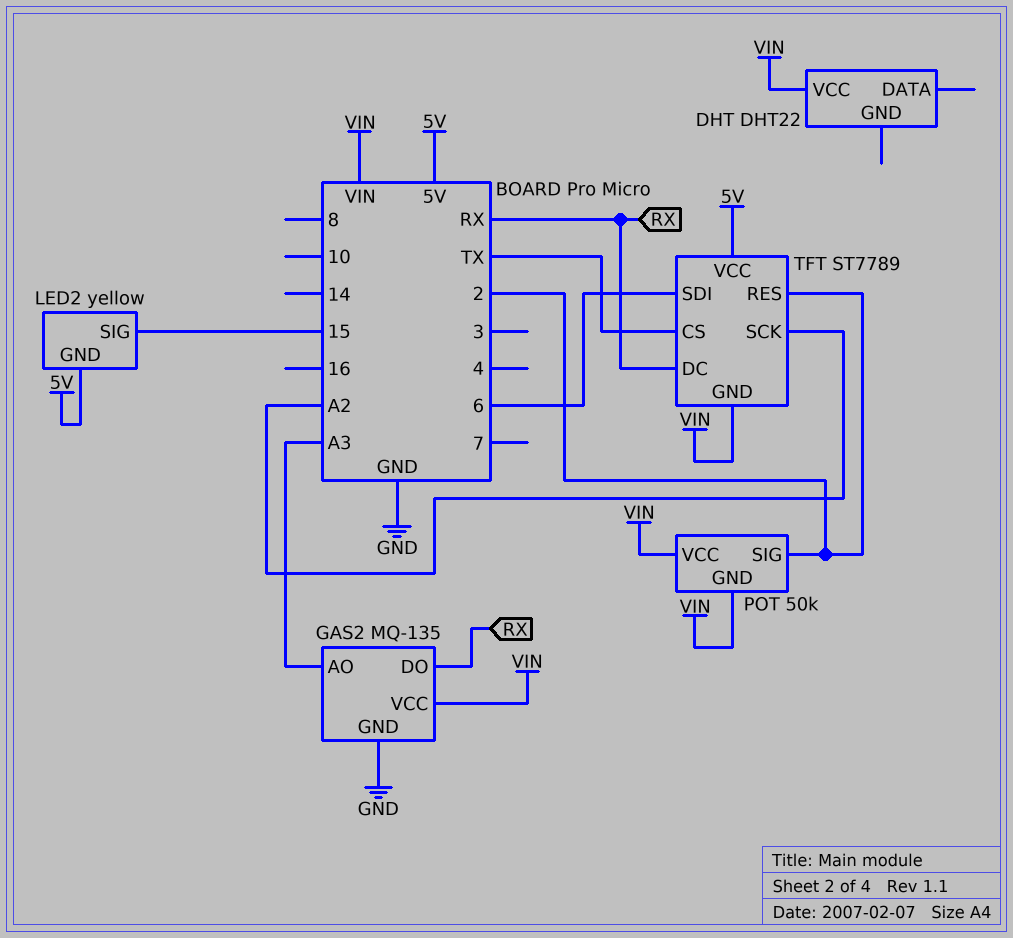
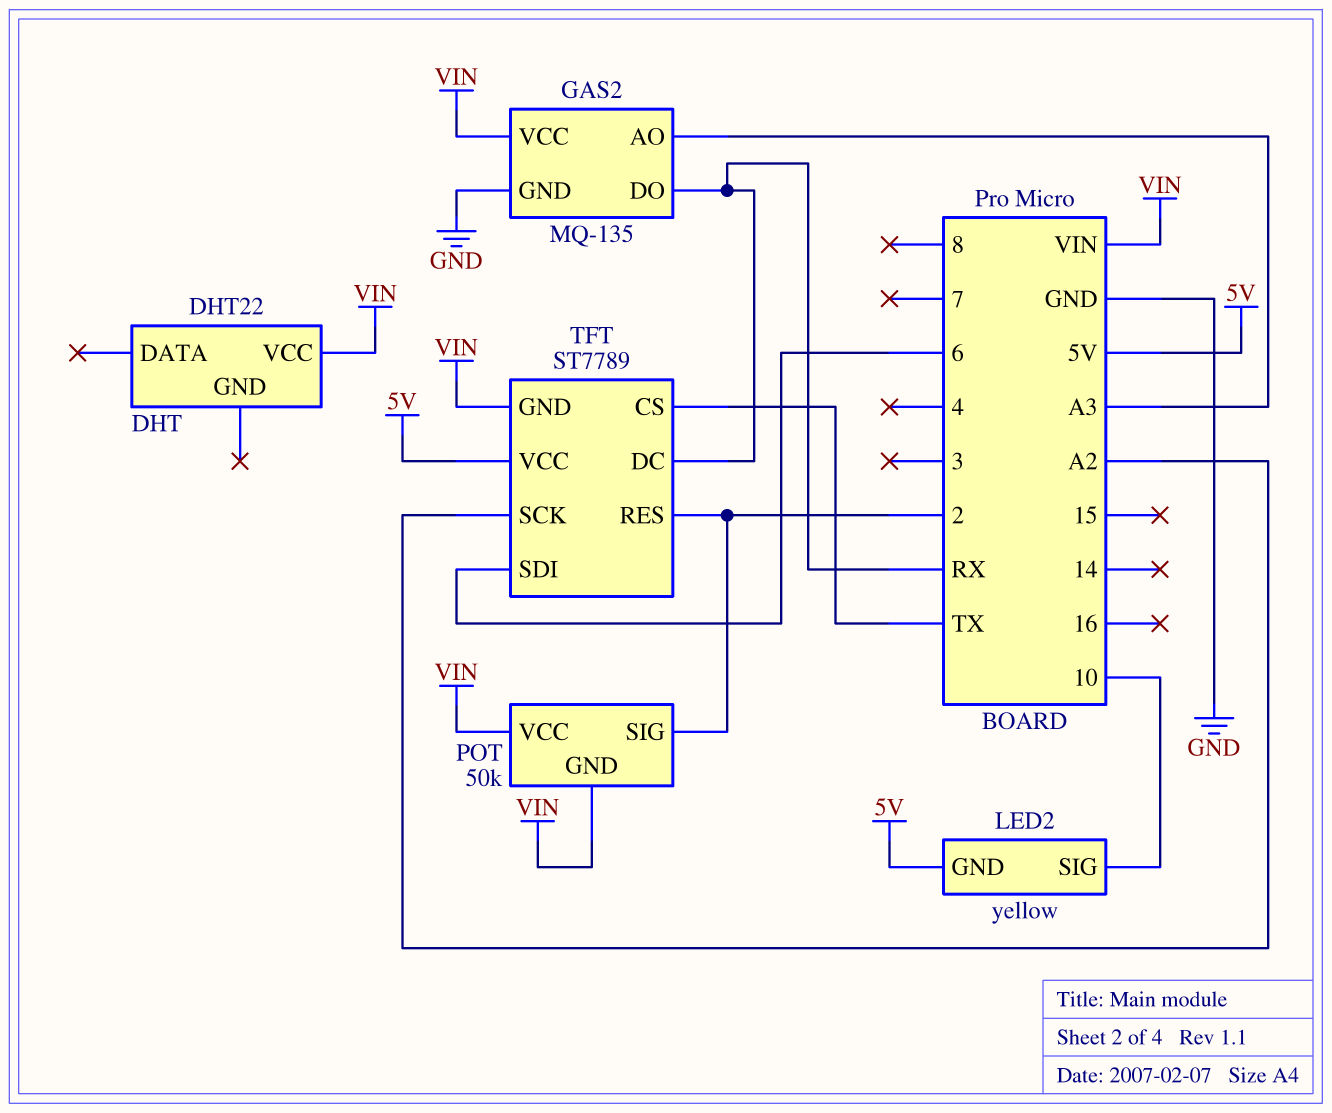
LED2 pin SIG: 15 -> 10

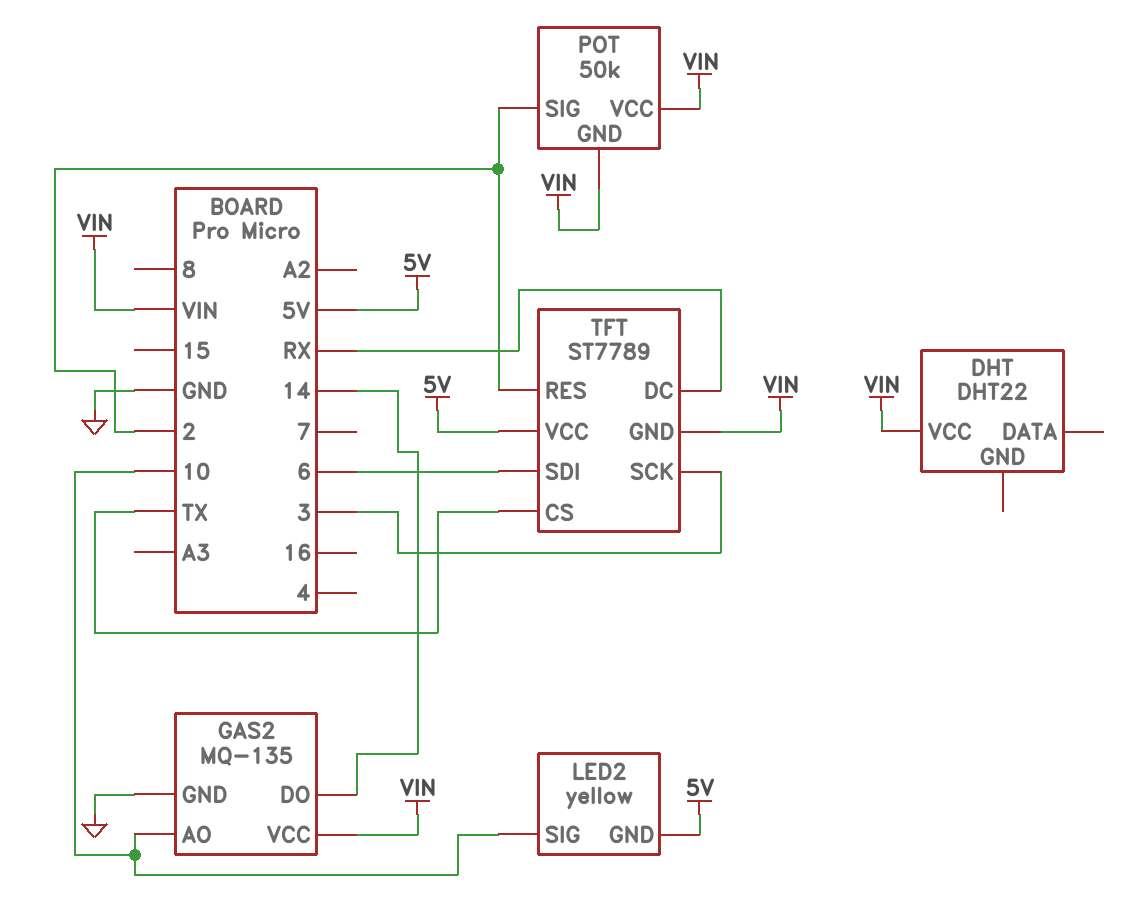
GAS2 pin AO: A3 -> 10
GAS2 pin DO: RX -> 14
TFT pin SCK: A2 -> 3

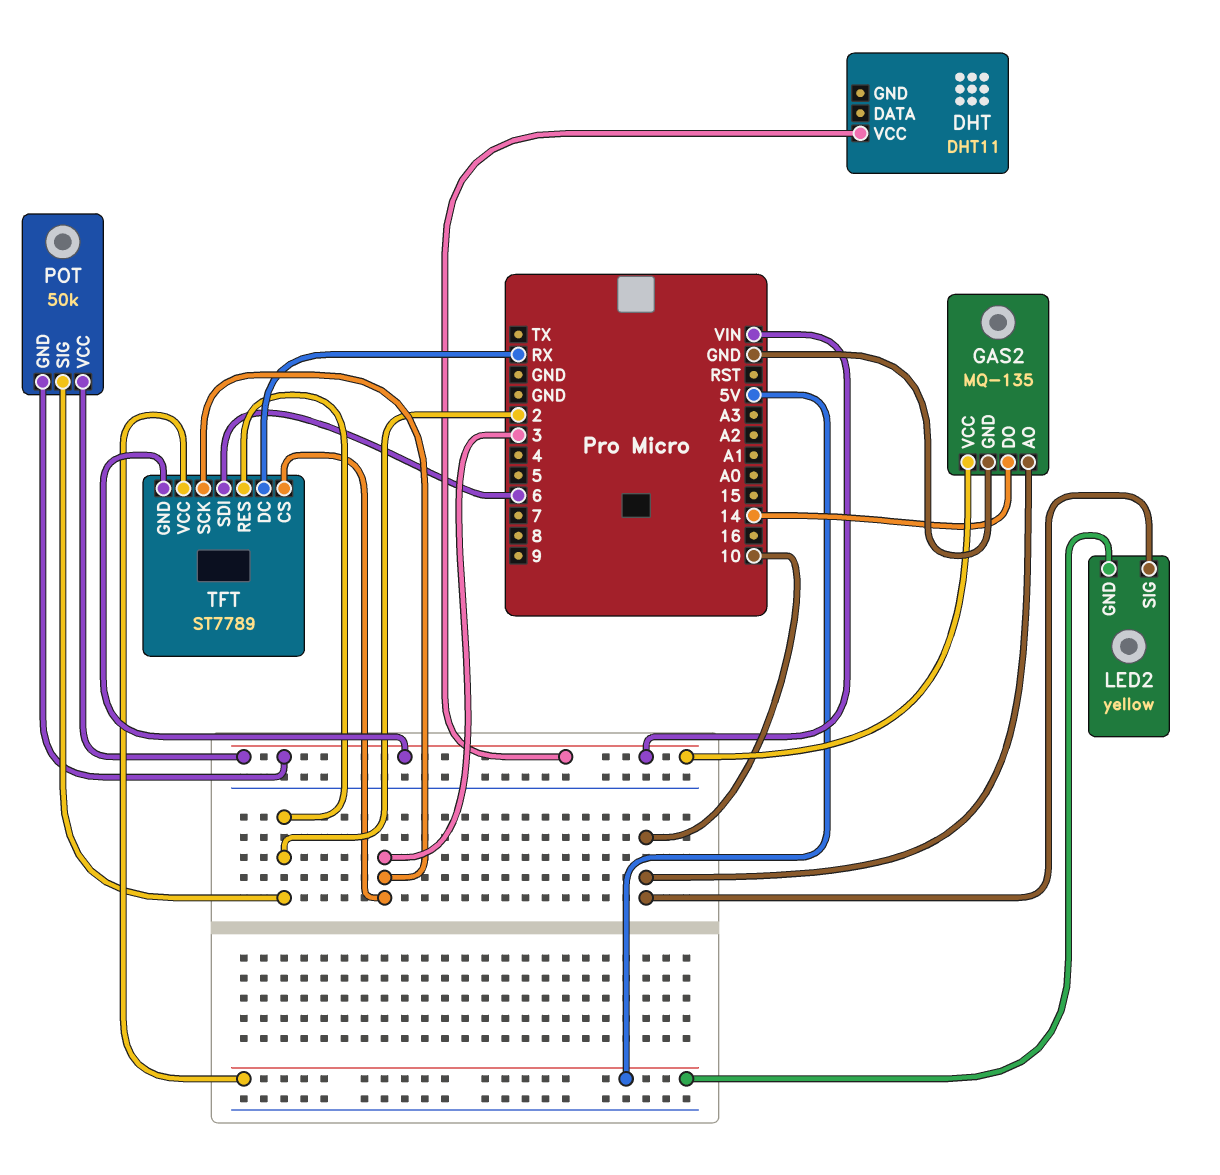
DHT: DHT22 -> DHT11
TFT pin CS: TX -> 3

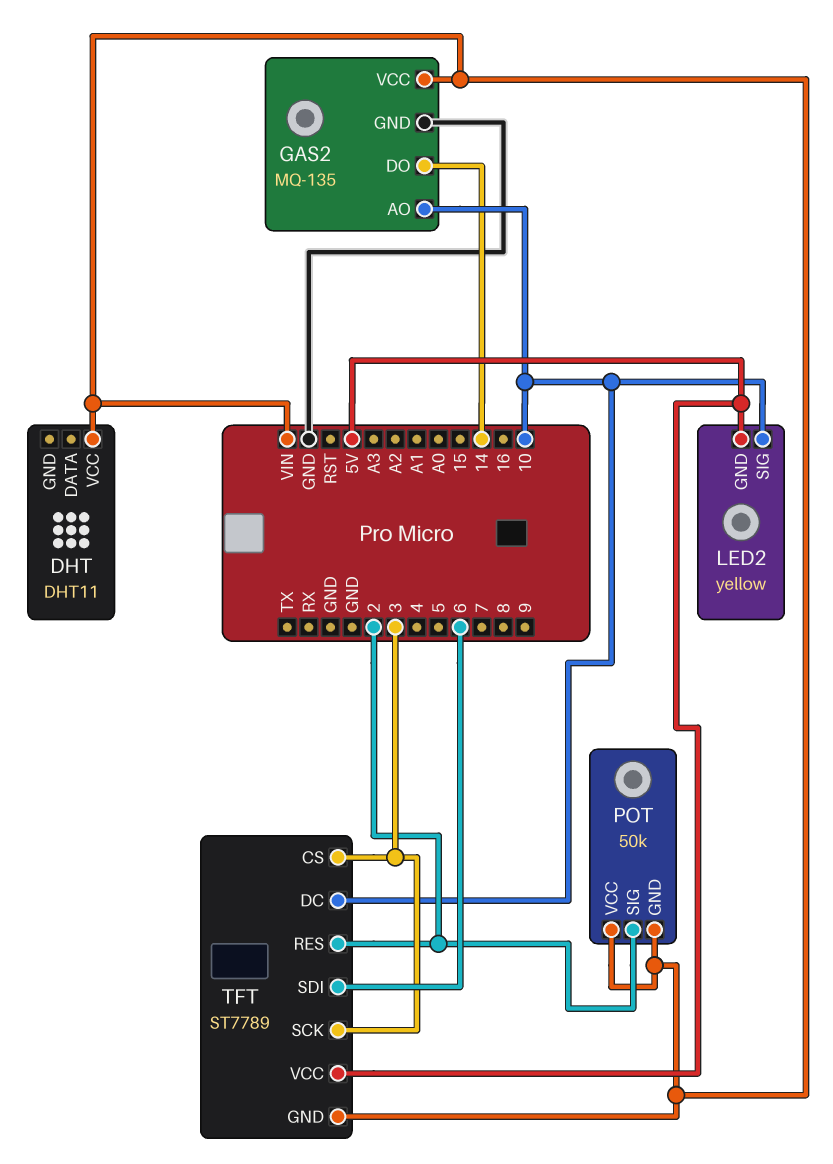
TFT pin DC: RX -> 10

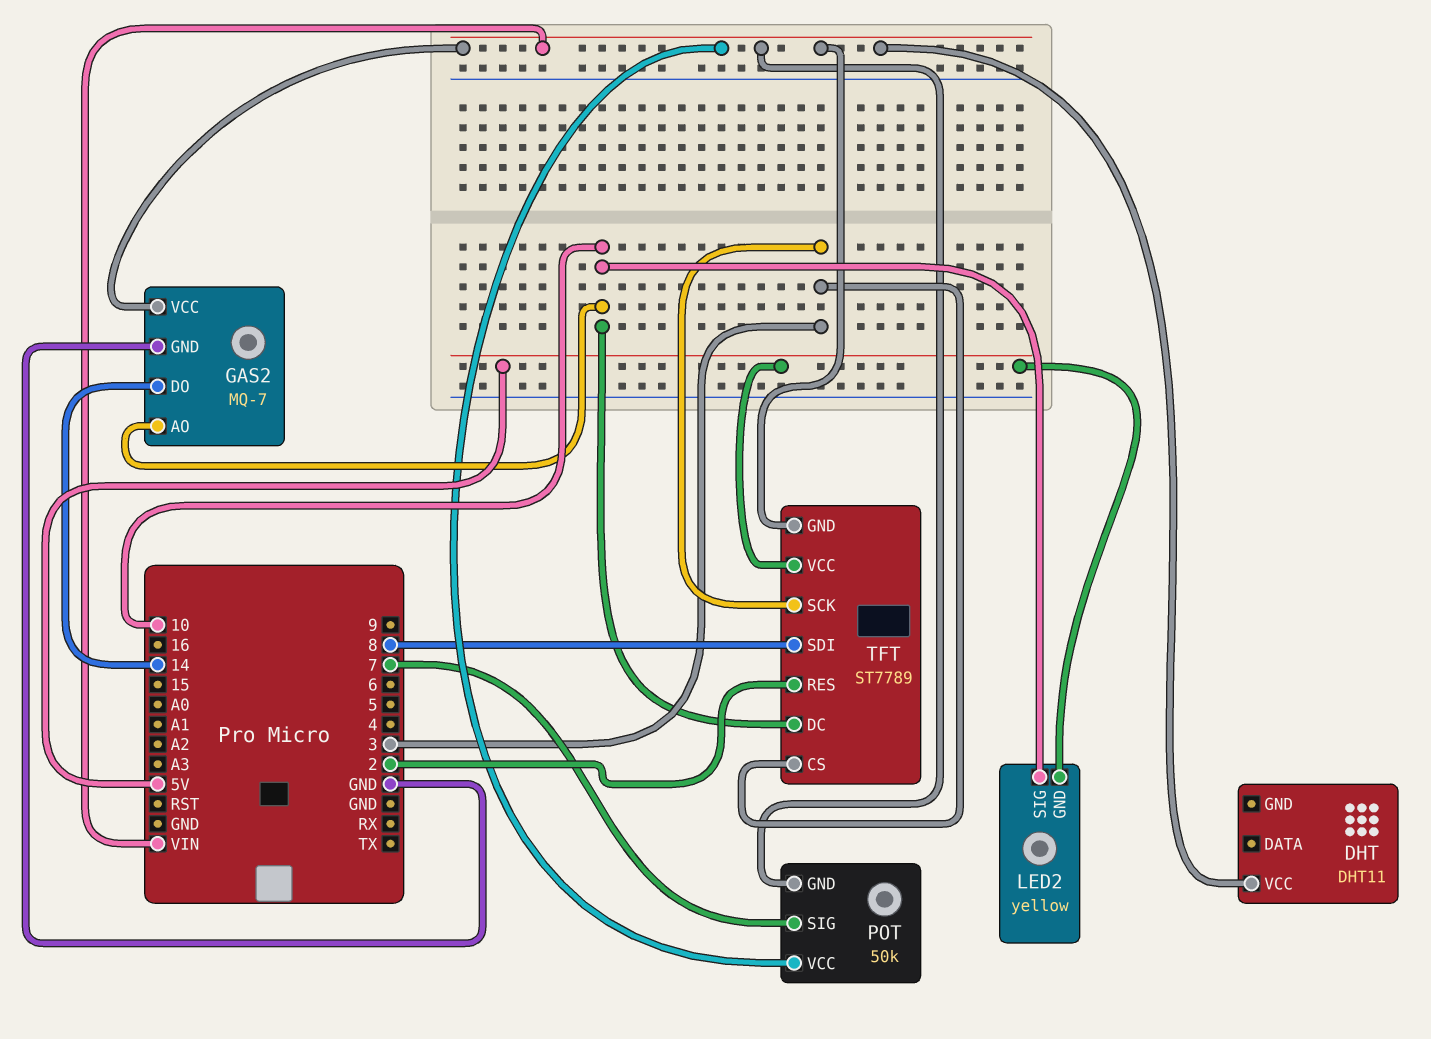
GAS2: MQ-135 -> MQ-7
POT pin SIG: 2 -> 7
TFT pin SDI: 6 -> 8

